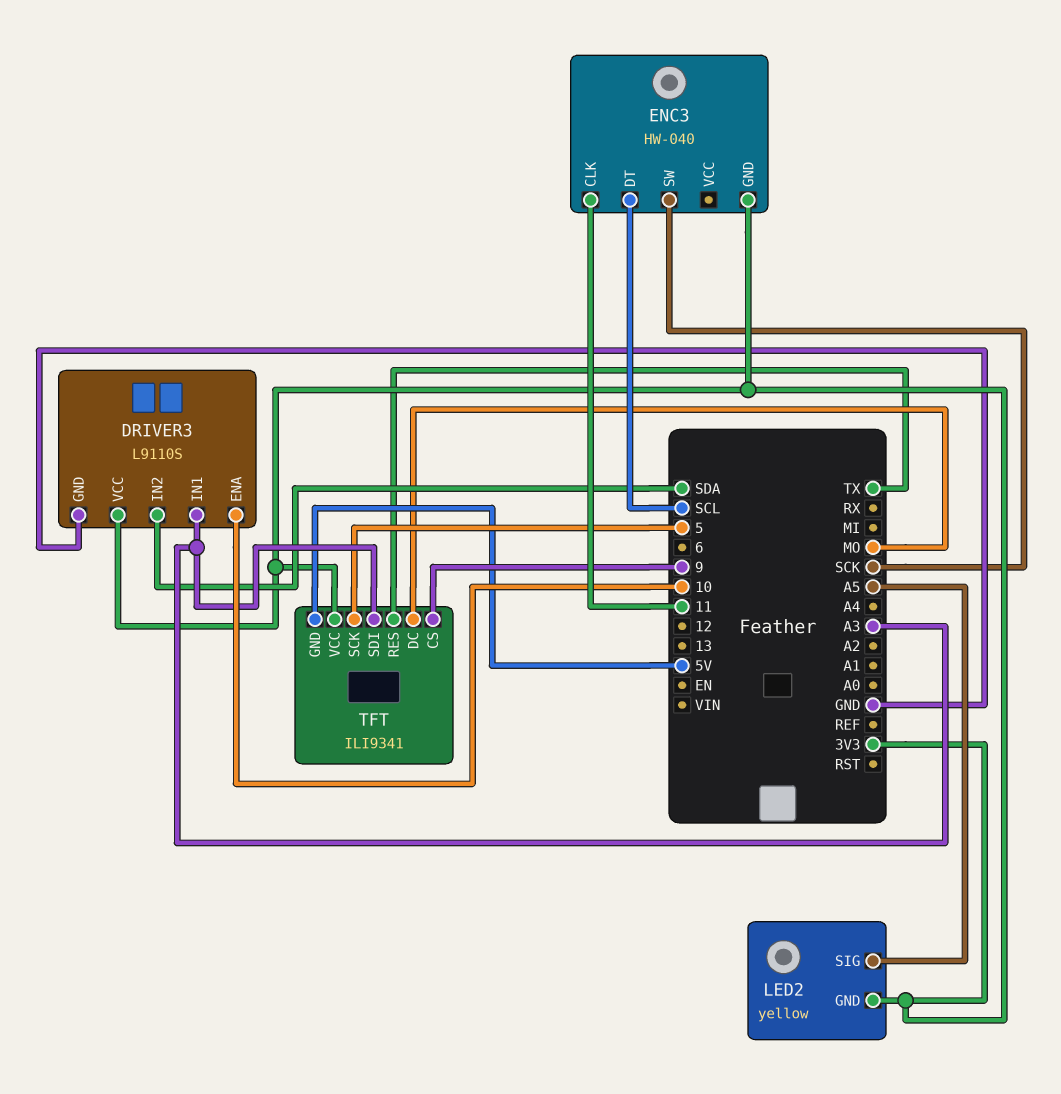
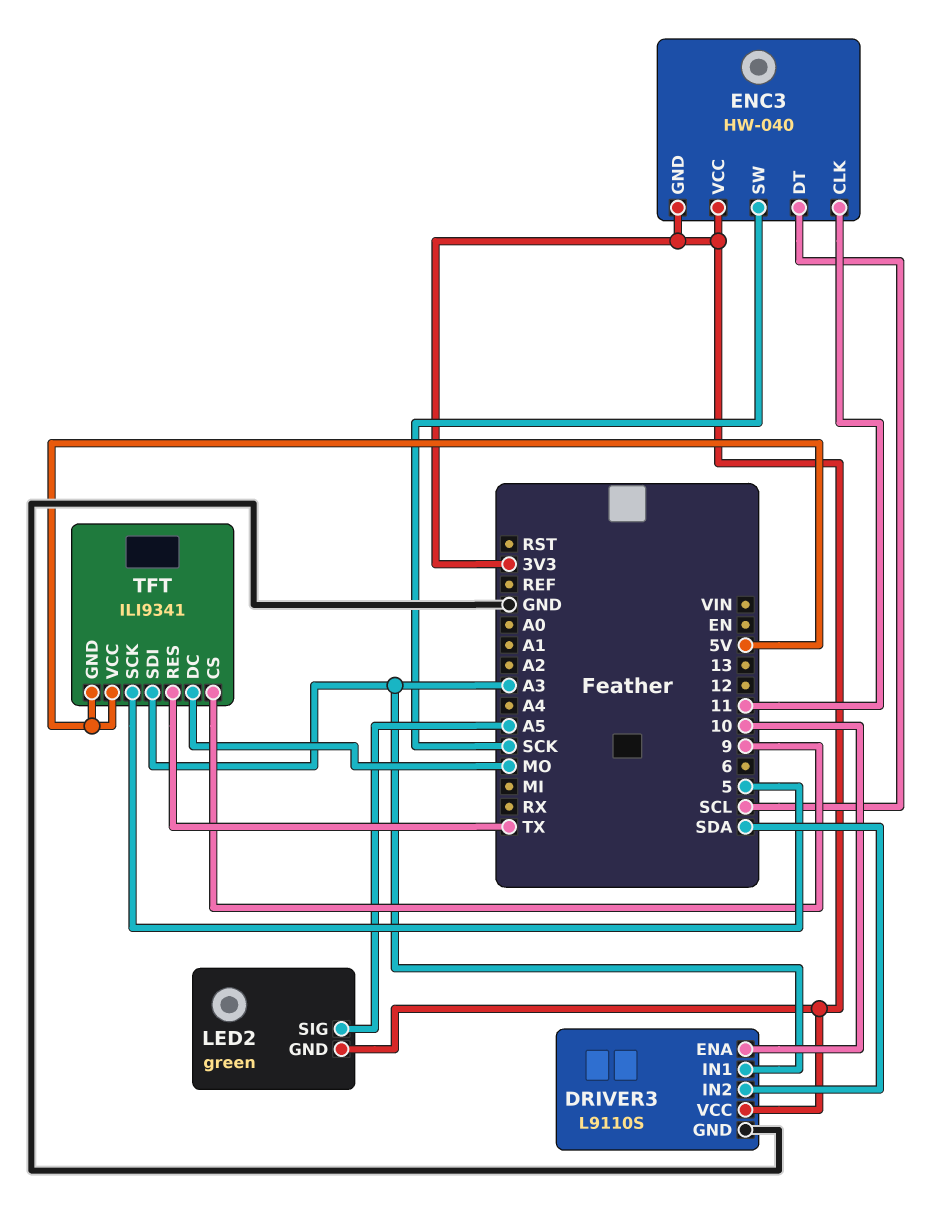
ENC3 pin VCC: none -> 3V3
LED2: yellow -> green
TFT pin VCC: 3V3 -> 5V

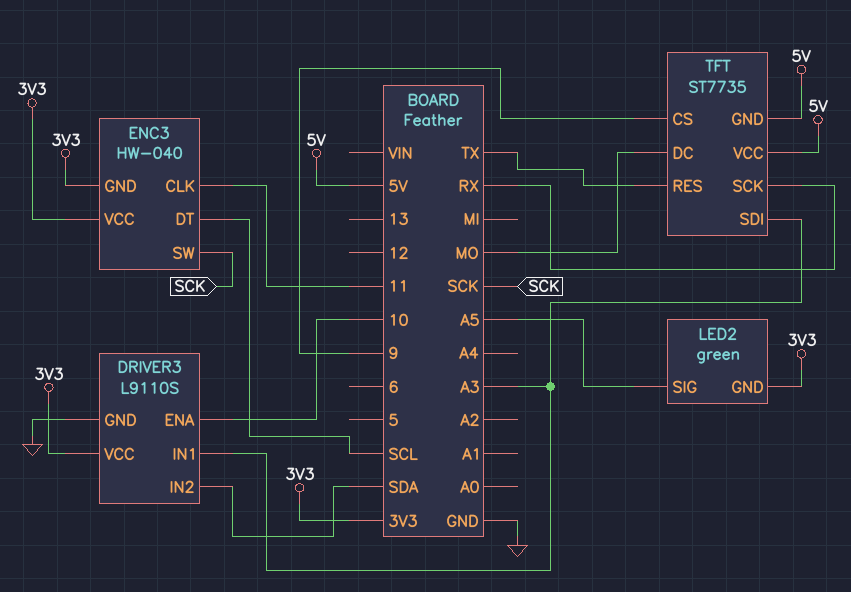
TFT: ILI9341 -> ST7735
TFT pin SCK: 5 -> RX

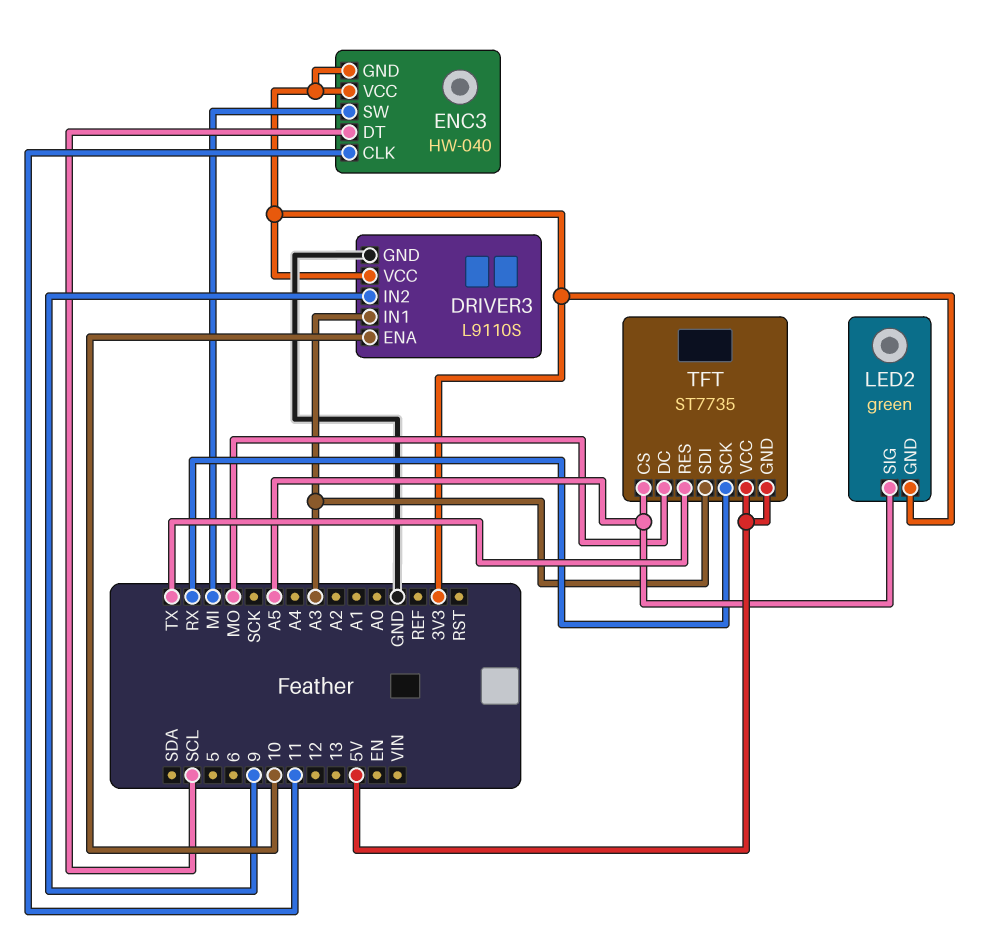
DRIVER3 pin IN2: SDA -> 9
ENC3 pin SW: SCK -> MI
TFT pin CS: 9 -> A5

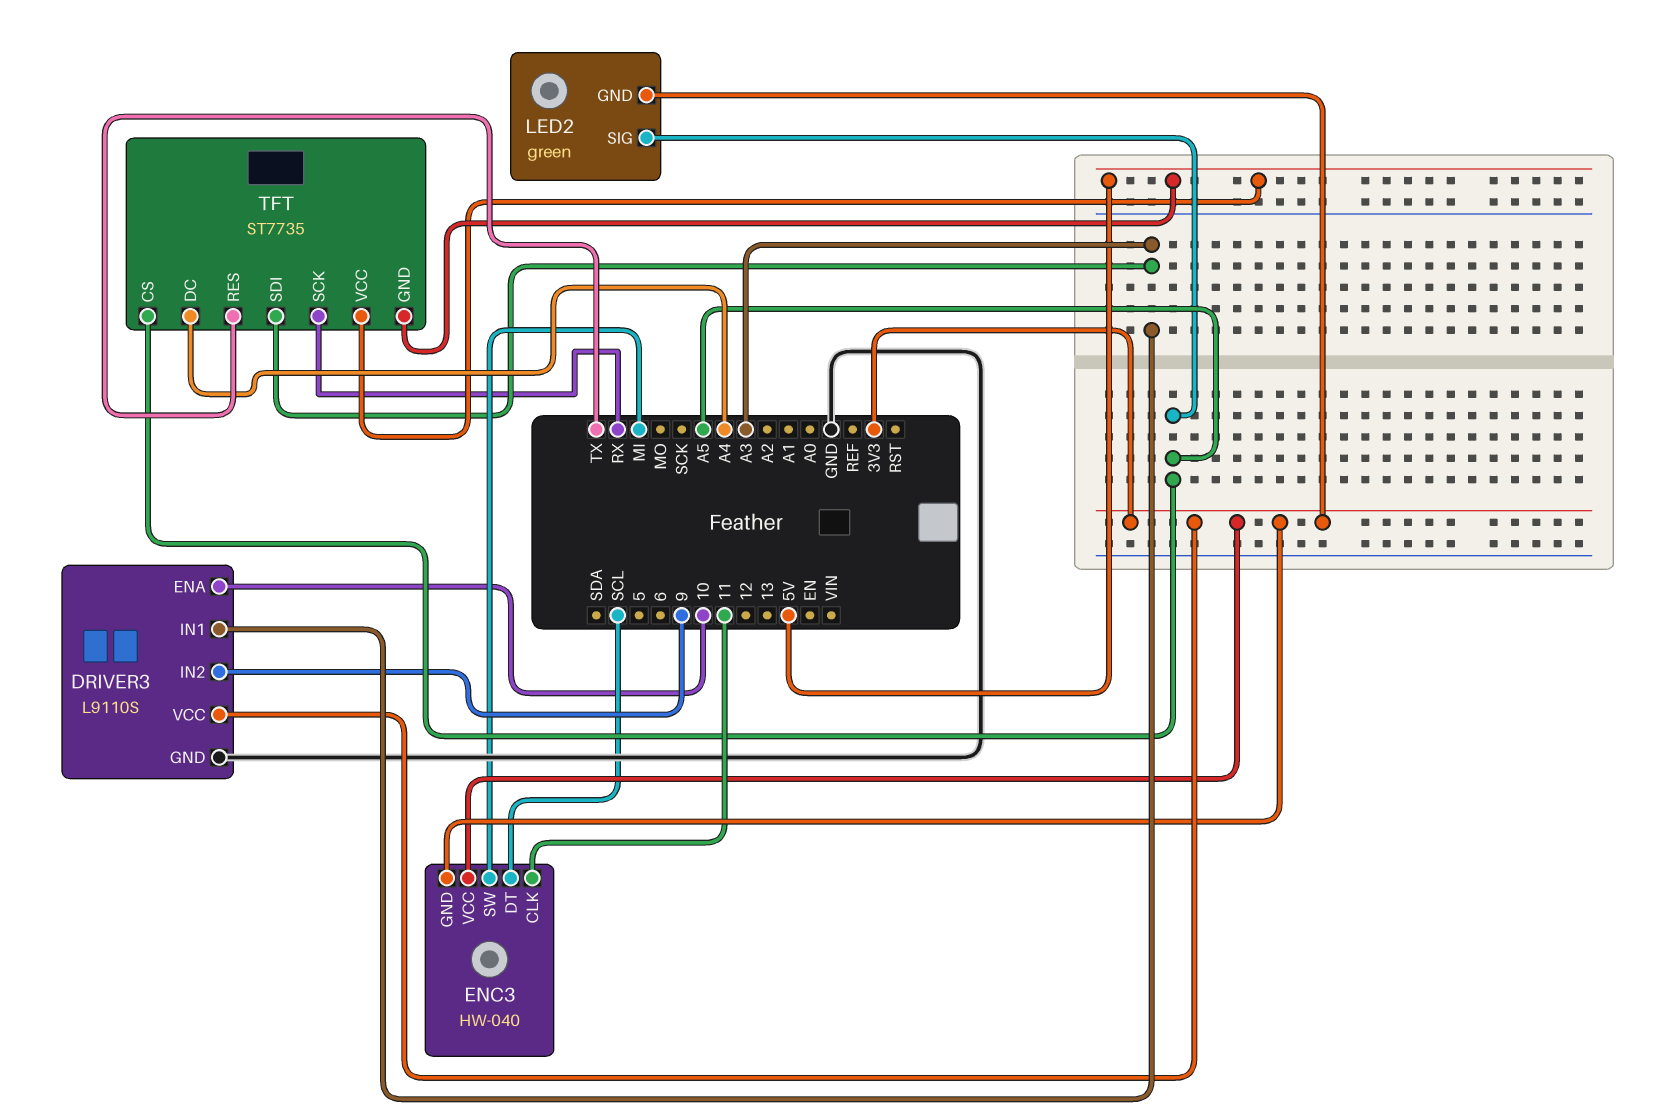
TFT pin DC: MO -> A4

